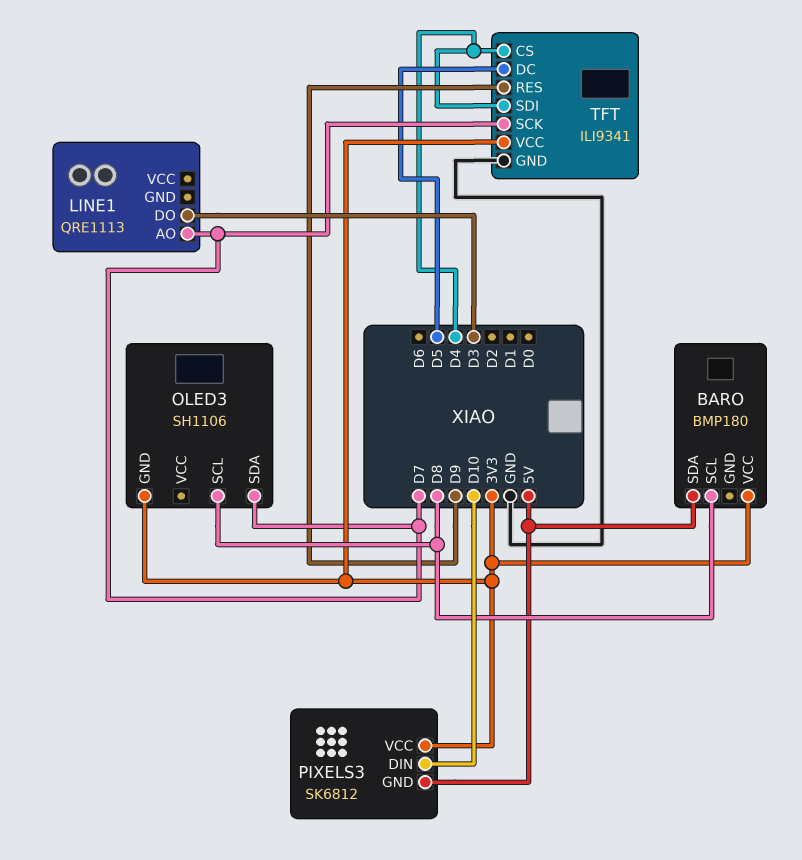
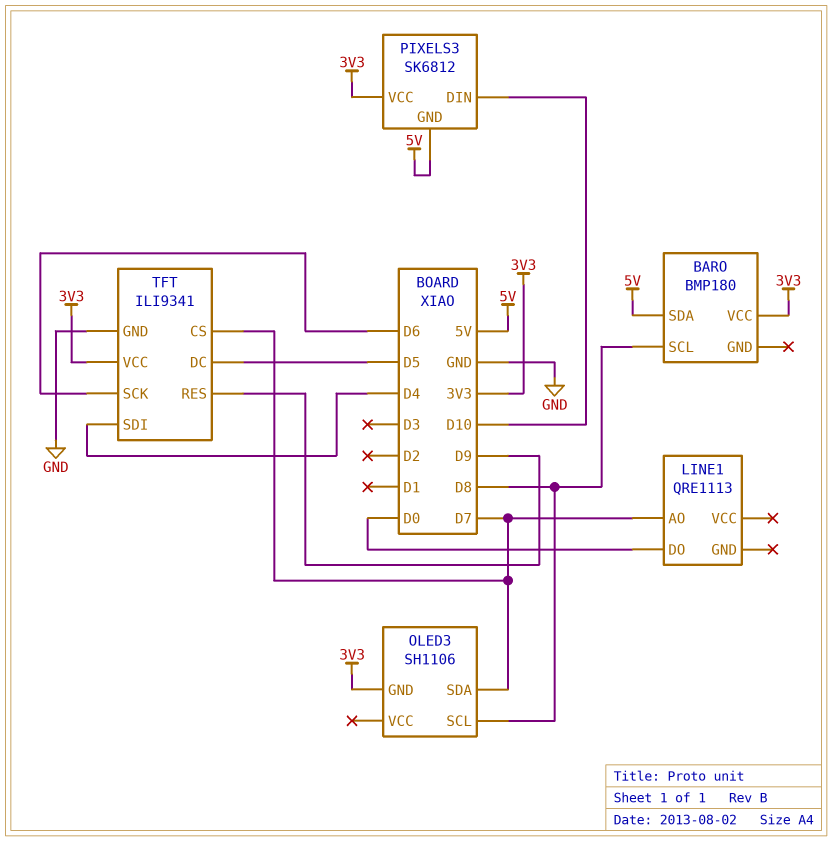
LINE1 pin DO: D3 -> D0
TFT pin CS: D4 -> D7
TFT pin SCK: D7 -> D6

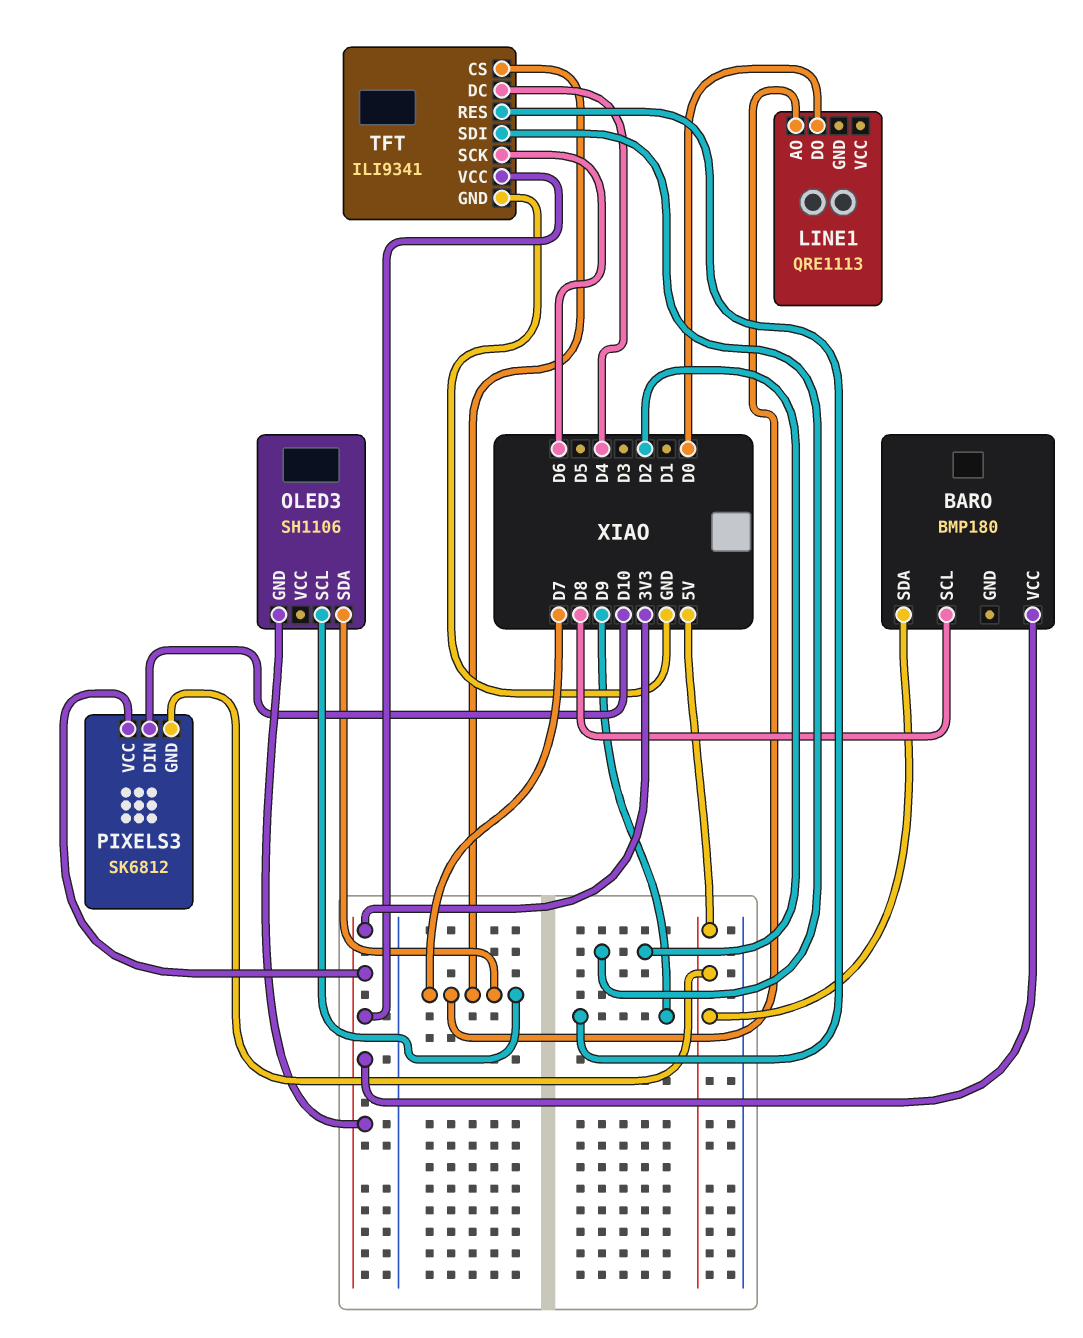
OLED3 pin SCL: D8 -> D7
TFT pin DC: D5 -> D4
TFT pin SDI: D4 -> D2

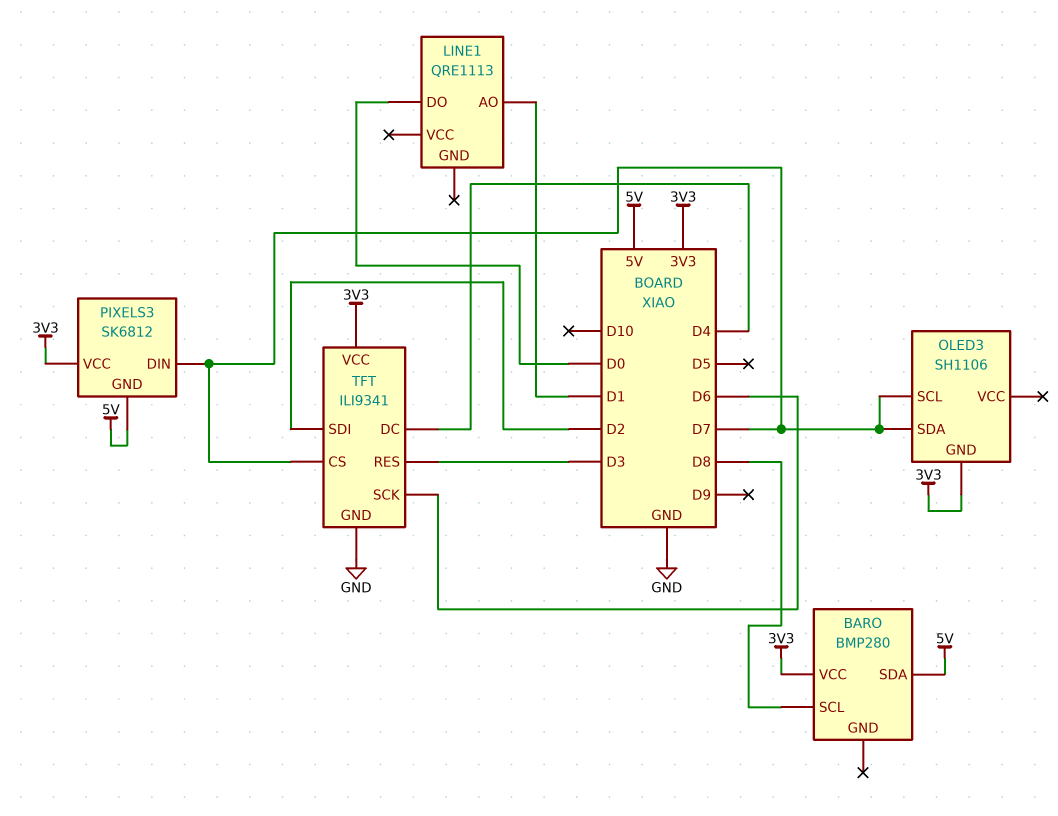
BARO: BMP180 -> BMP280
LINE1 pin AO: D7 -> D1
PIXELS3 pin DIN: D10 -> D7
TFT pin RES: D9 -> D3

